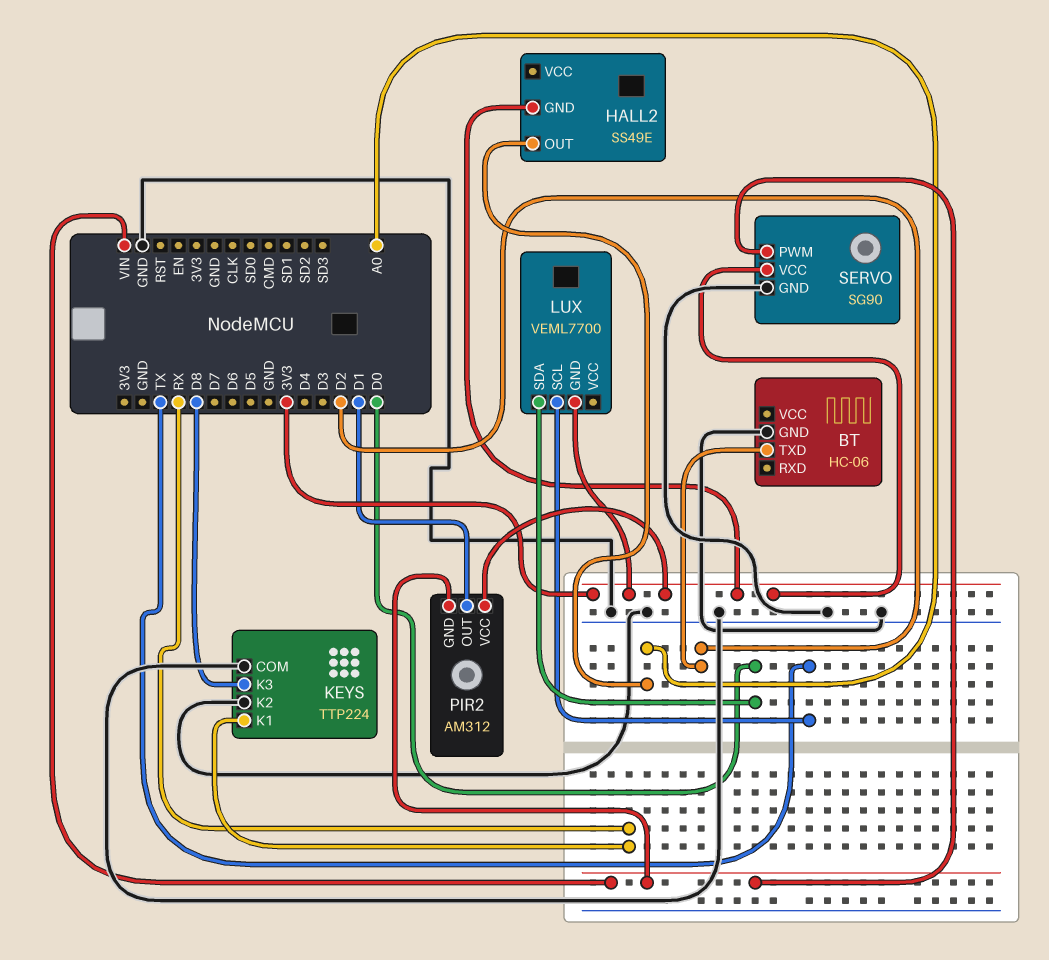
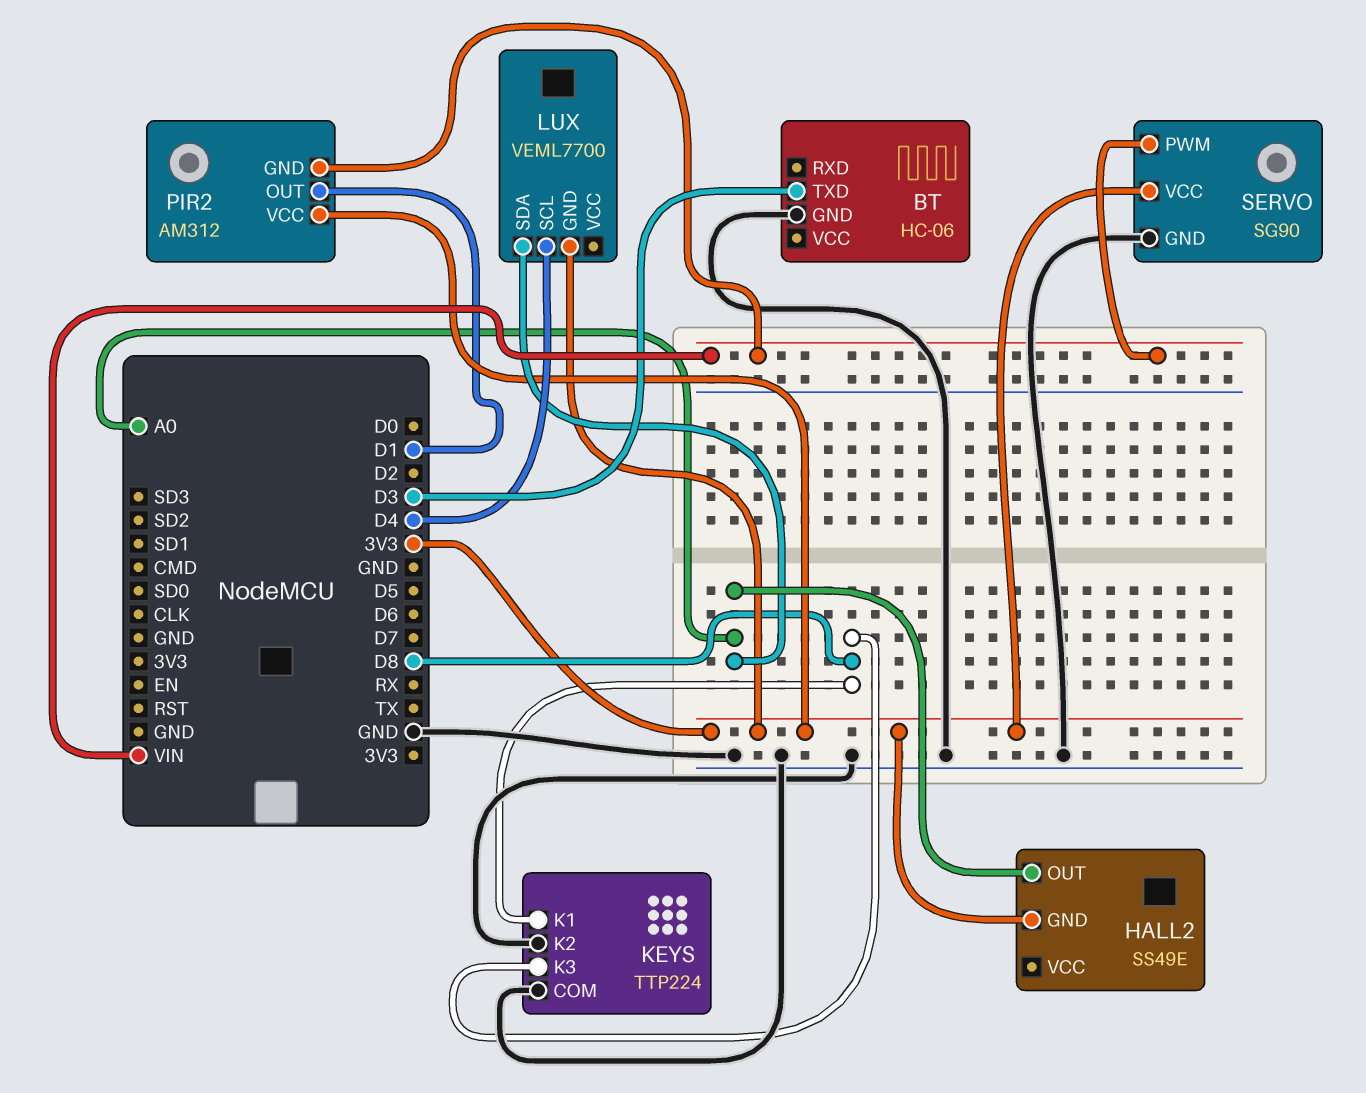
BT pin TXD: D2 -> D3
KEYS pin K1: RX -> D8
LUX pin SCL: TX -> D4
LUX pin SDA: D0 -> A0

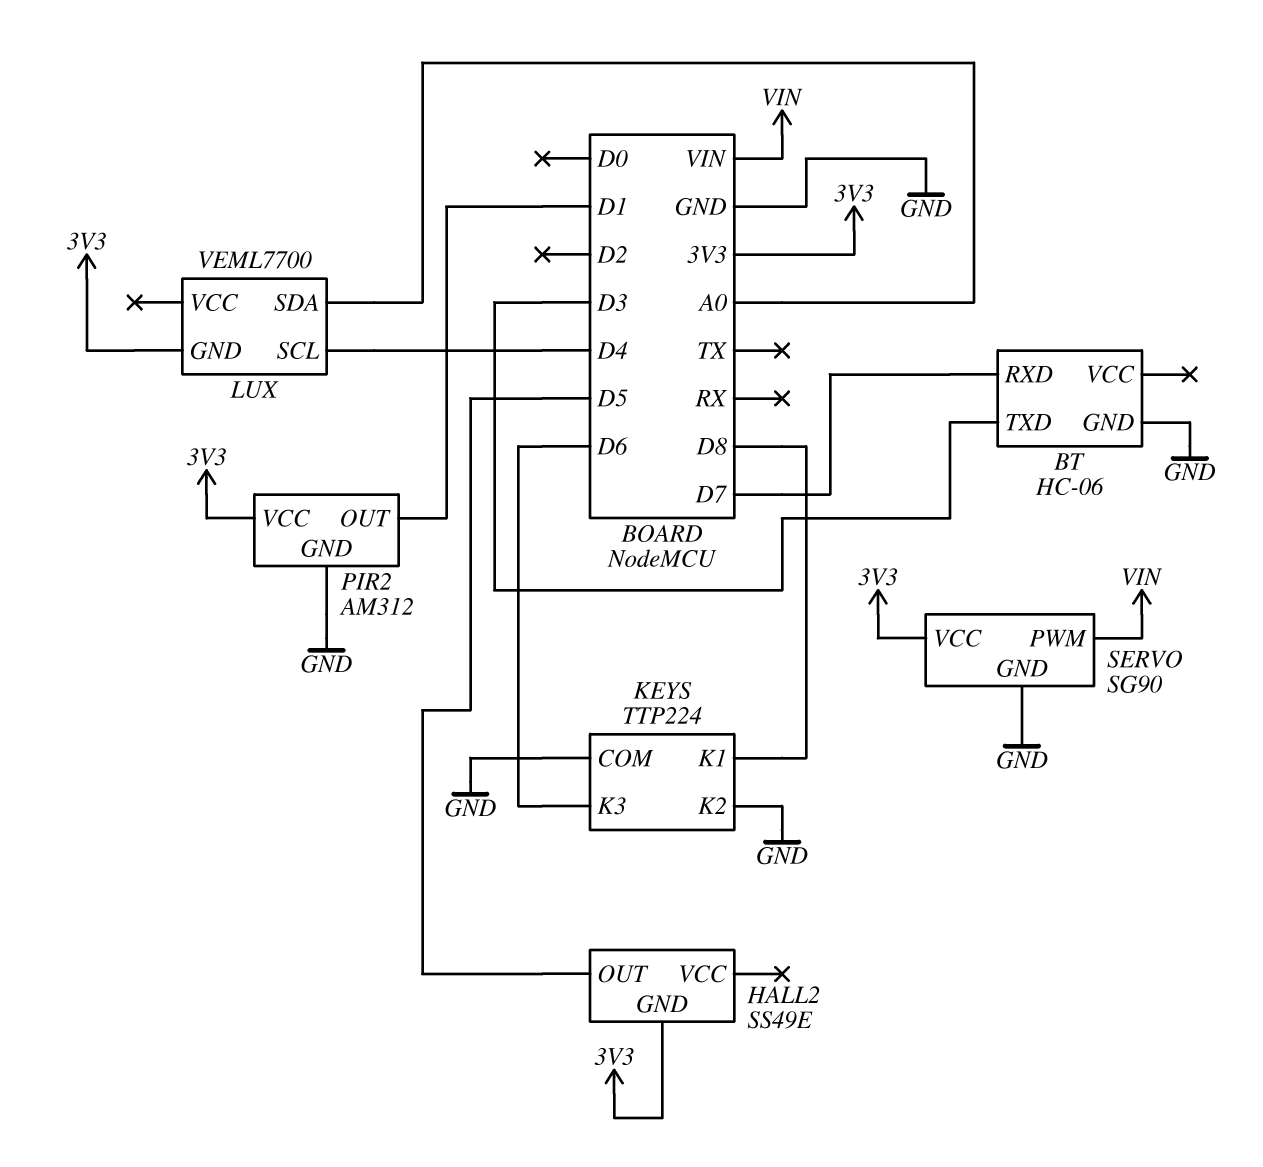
BT pin RXD: none -> D7
HALL2 pin OUT: A0 -> D5
KEYS pin K3: D8 -> D6
PIR2 pin GND: VIN -> GND

